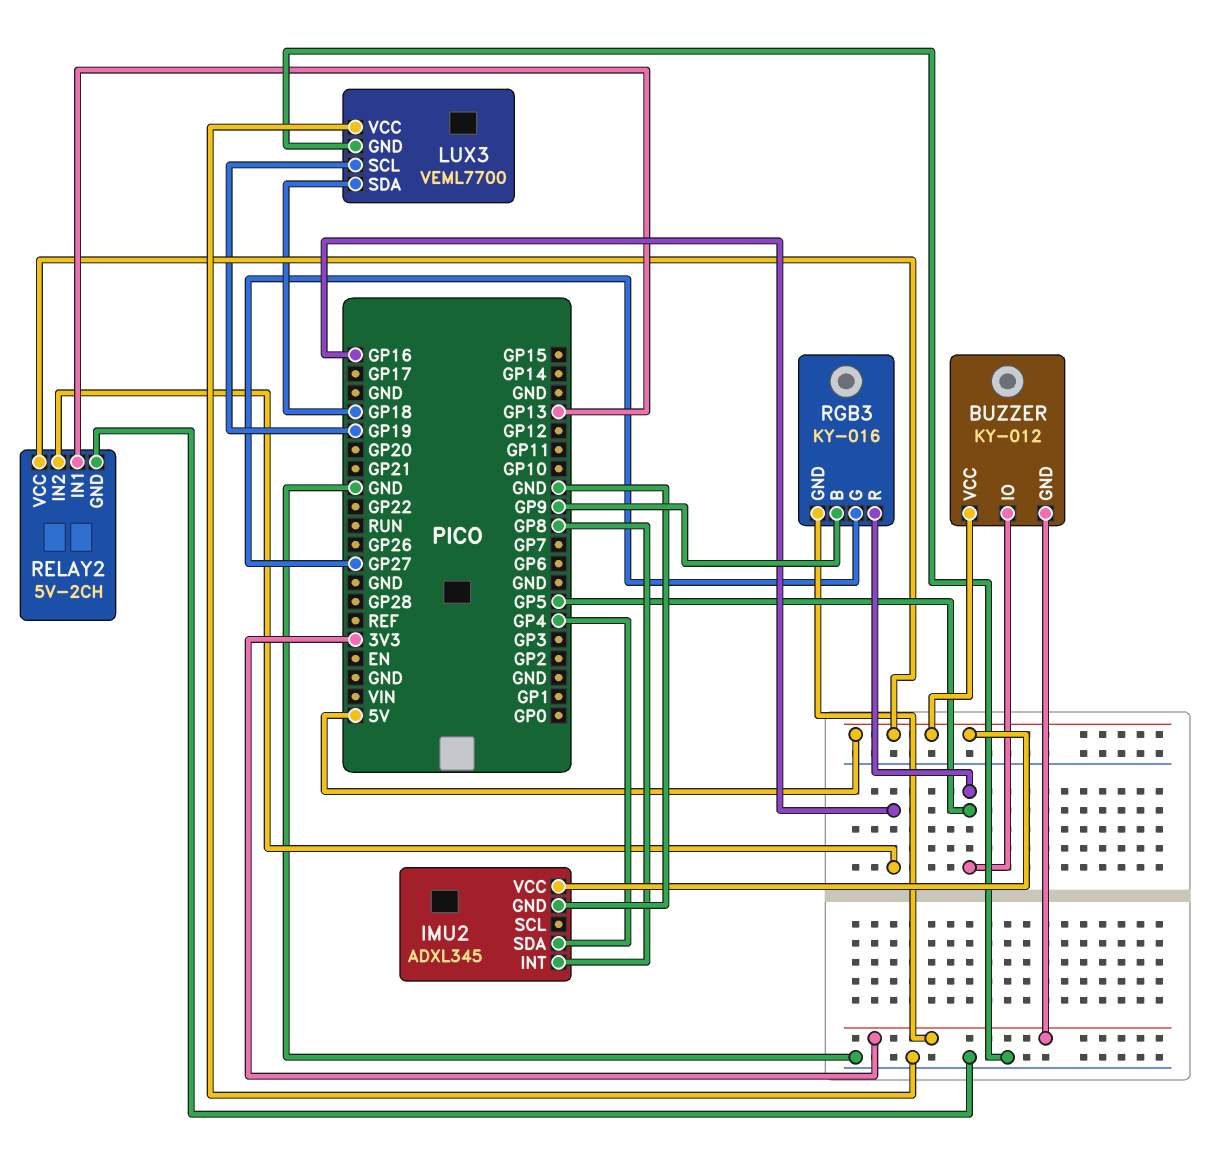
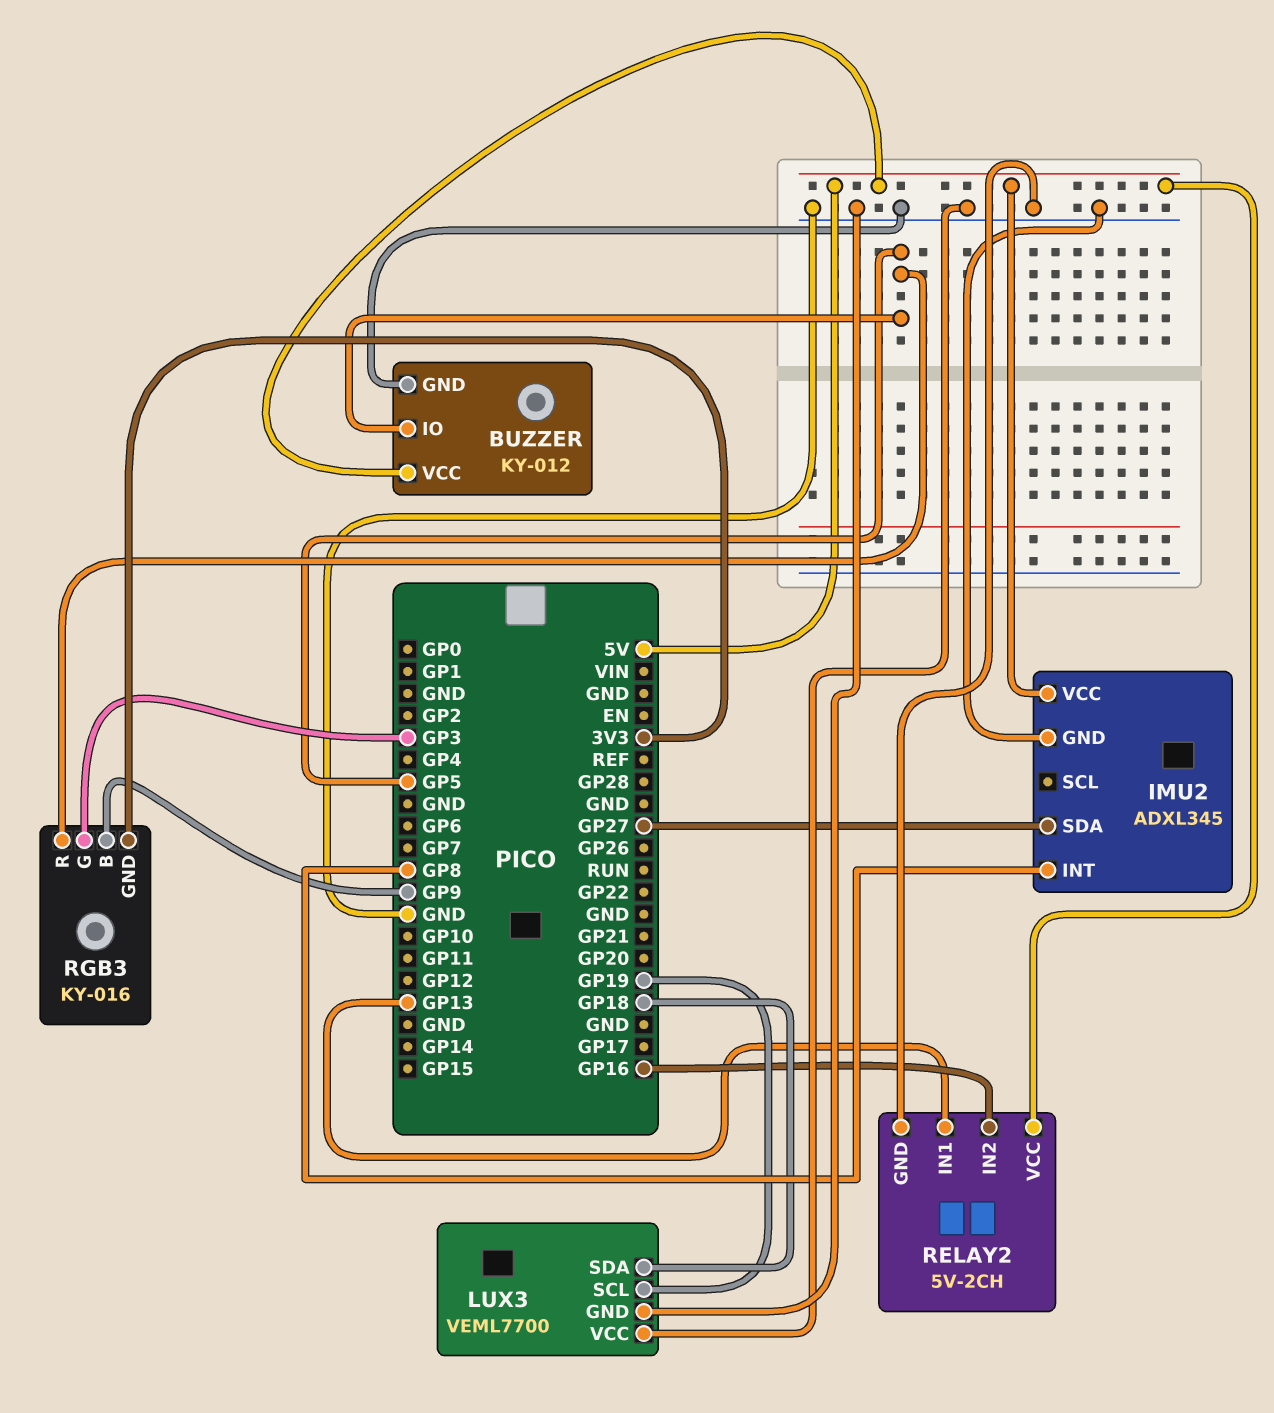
BUZZER pin GND: 3V3 -> GND
IMU2 pin SDA: GP4 -> GP27
RGB3 pin G: GP27 -> GP3

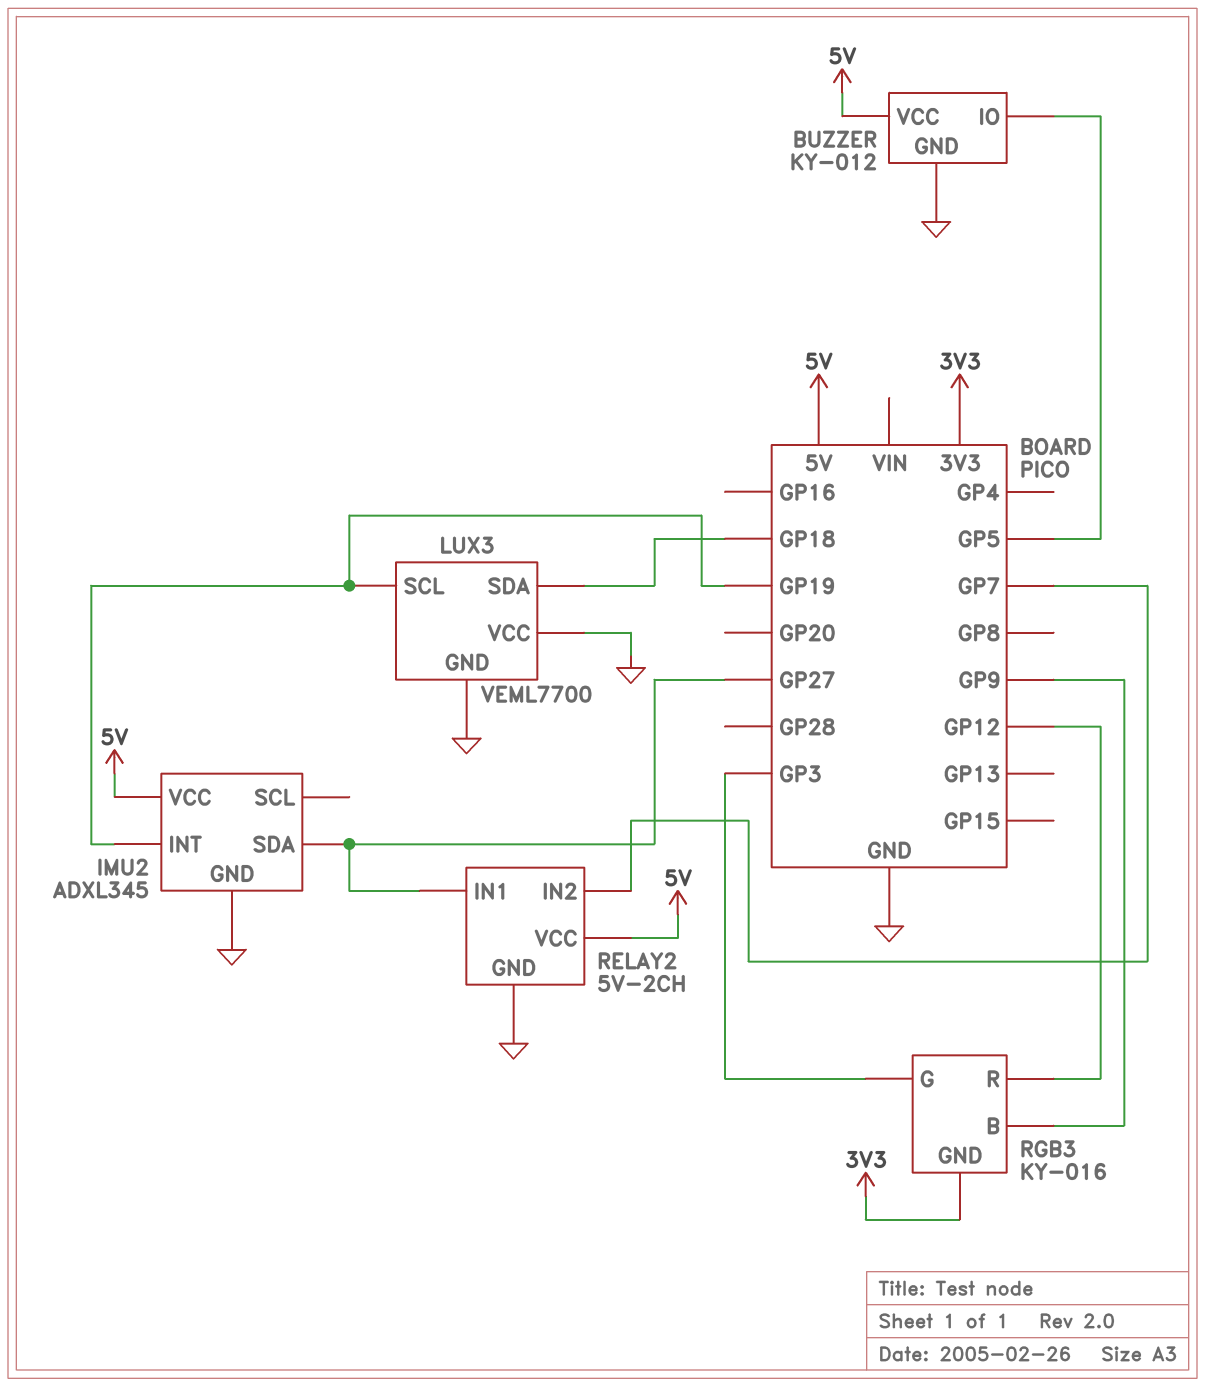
IMU2 pin INT: GP8 -> GP19
RELAY2 pin IN1: GP13 -> GP27
RELAY2 pin IN2: GP16 -> GP7
RGB3 pin R: GP5 -> GP12

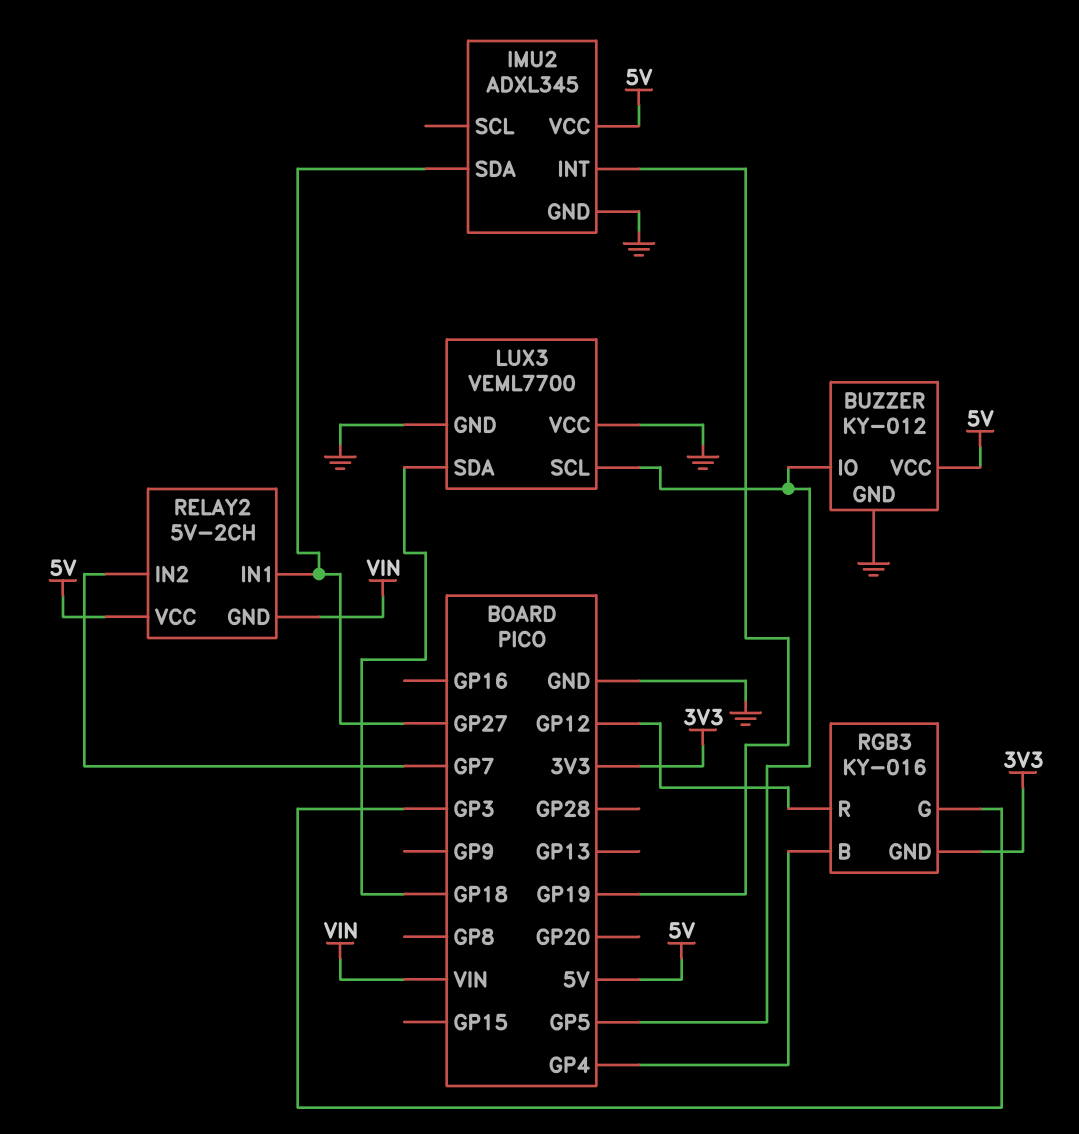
LUX3 pin SCL: GP19 -> GP5
RELAY2 pin GND: GND -> VIN
RGB3 pin B: GP9 -> GP4

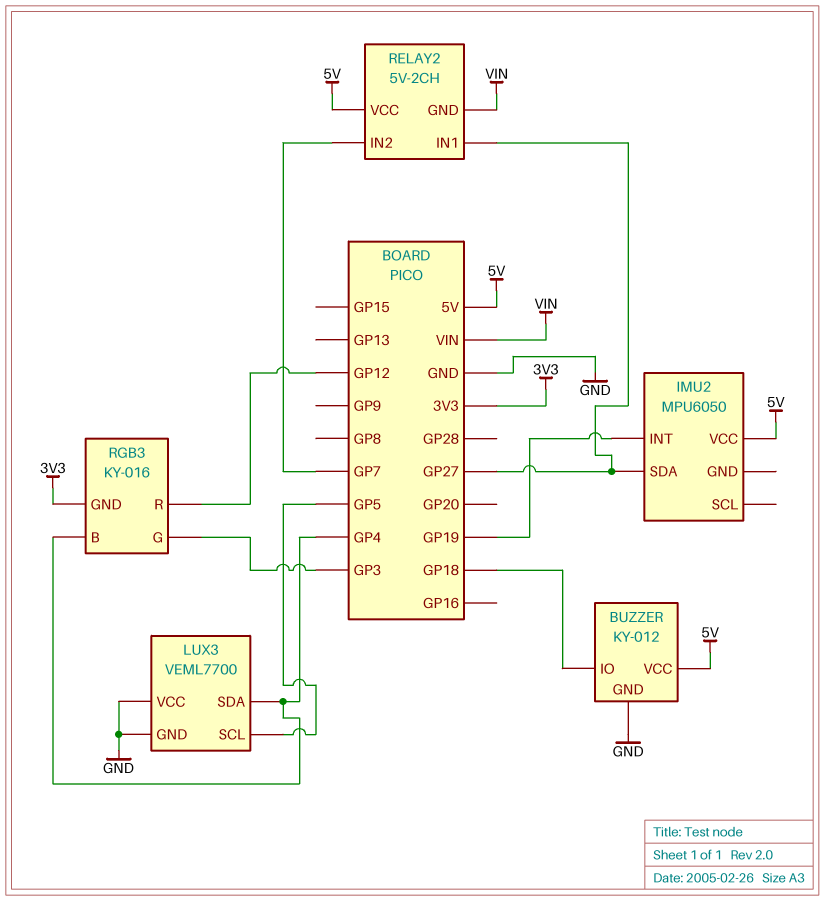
BUZZER pin IO: GP5 -> GP18
IMU2: ADXL345 -> MPU6050
IMU2 pin GND: GND -> none
LUX3 pin SDA: GP18 -> GP4

